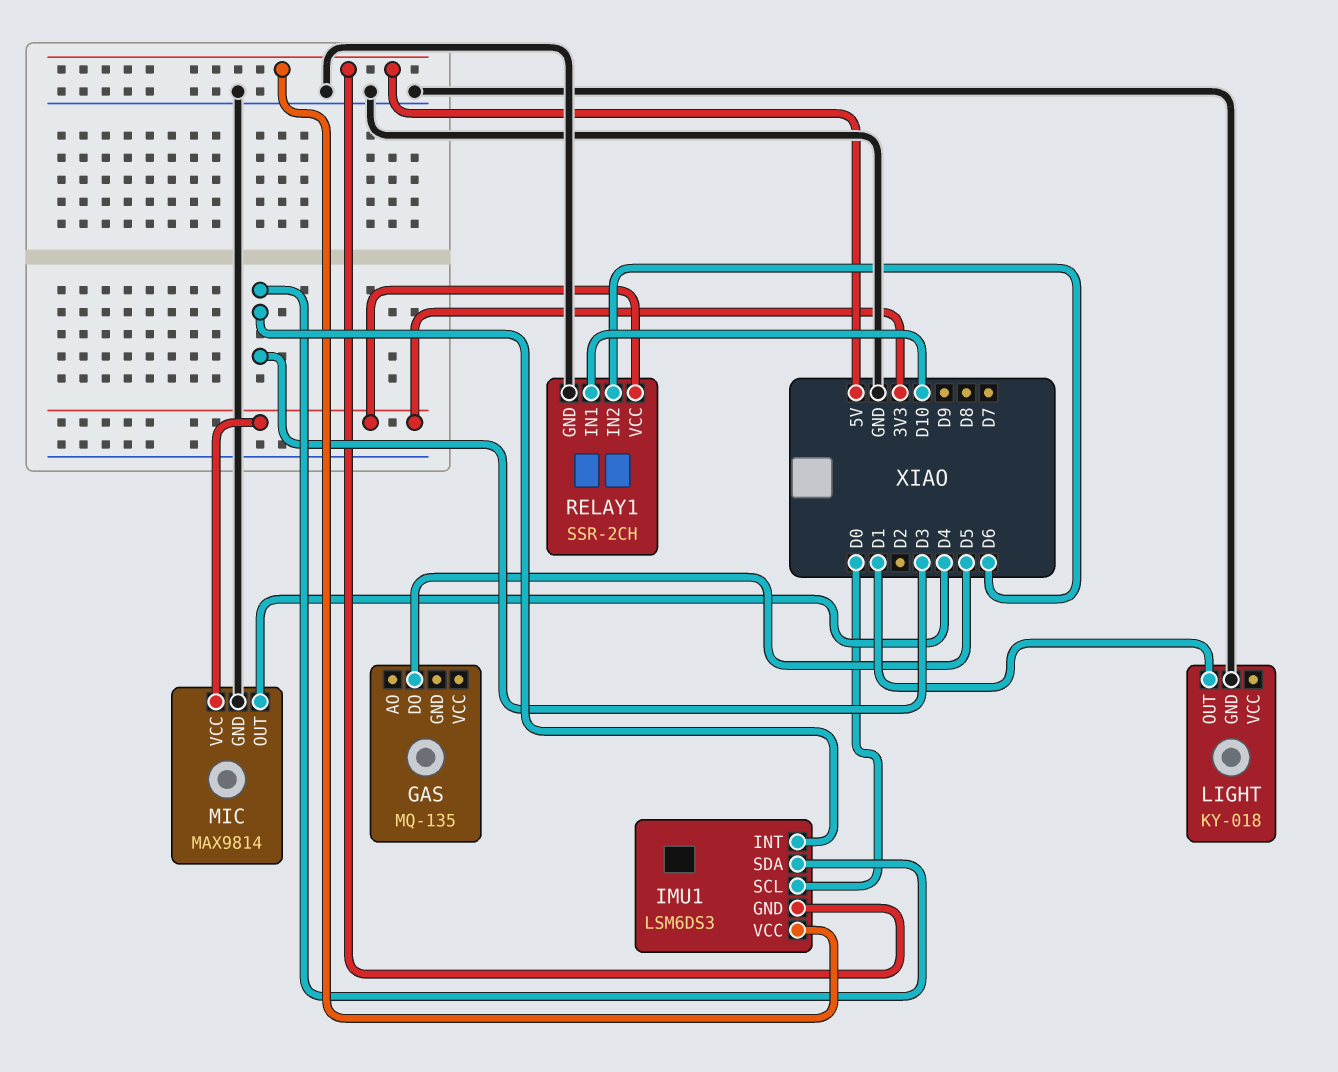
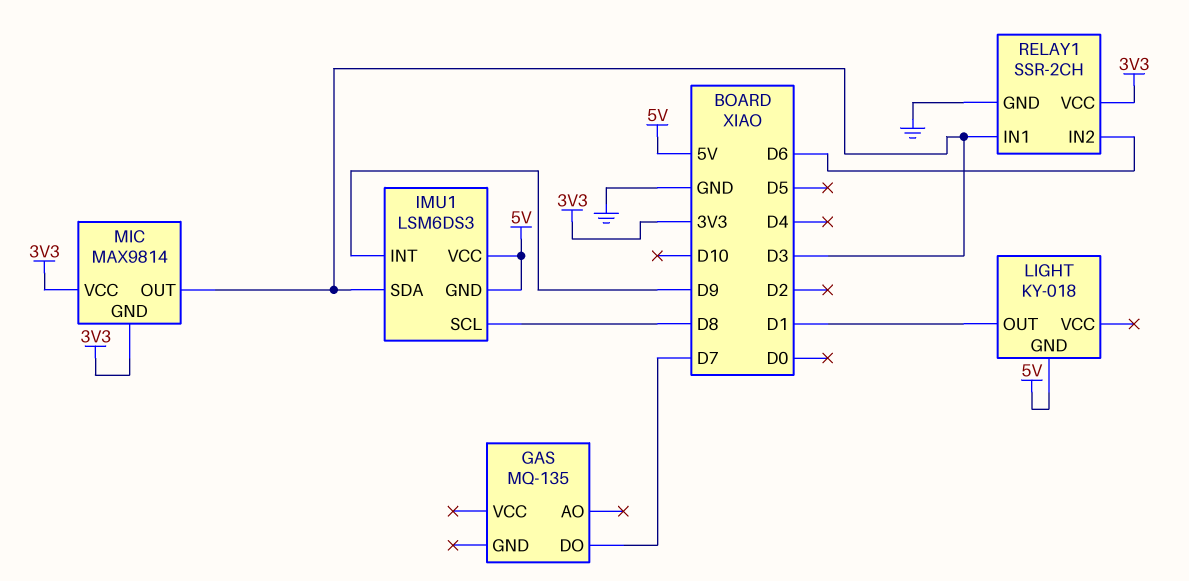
GAS pin DO: D5 -> D7
IMU1 pin INT: D3 -> D9
IMU1 pin SCL: D0 -> D8
LIGHT pin GND: GND -> 5V
MIC pin GND: GND -> 3V3
MIC pin OUT: D4 -> D3
RELAY1 pin IN1: D10 -> D3

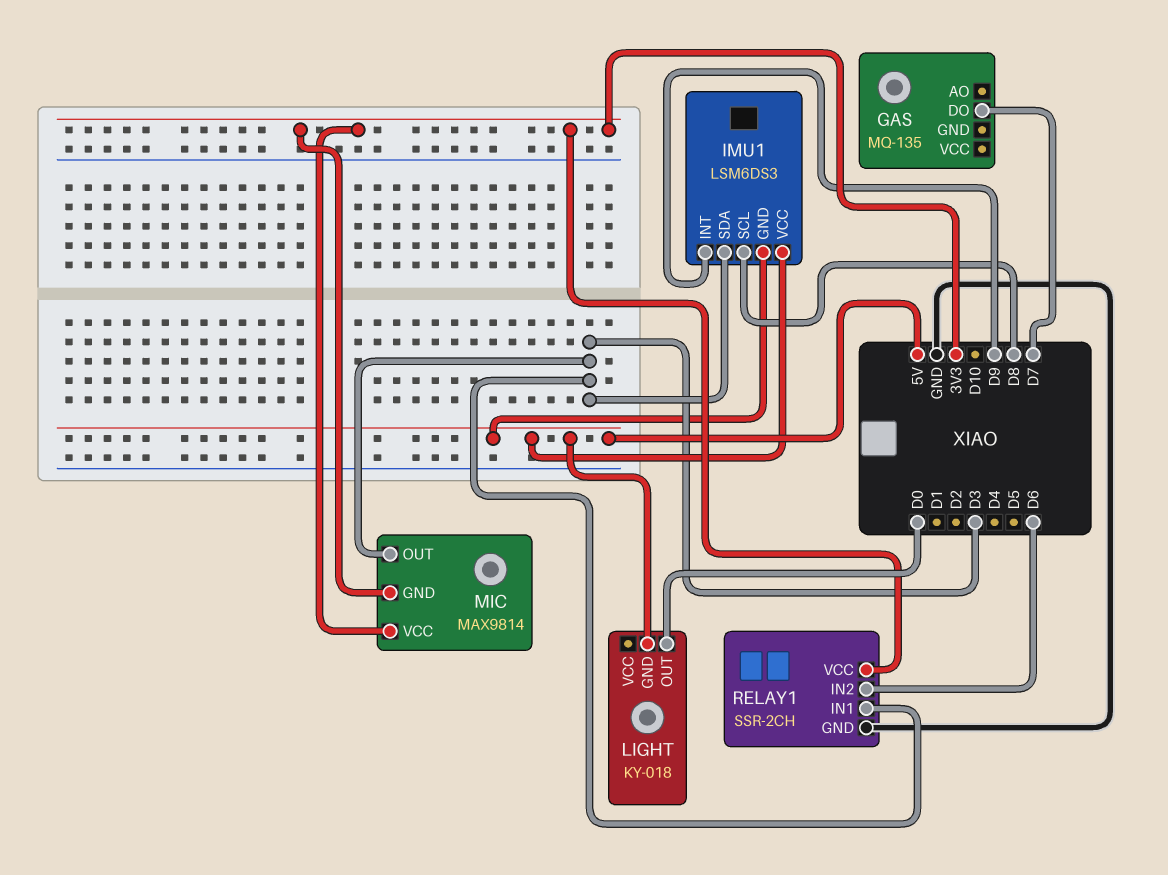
LIGHT pin OUT: D1 -> D0

